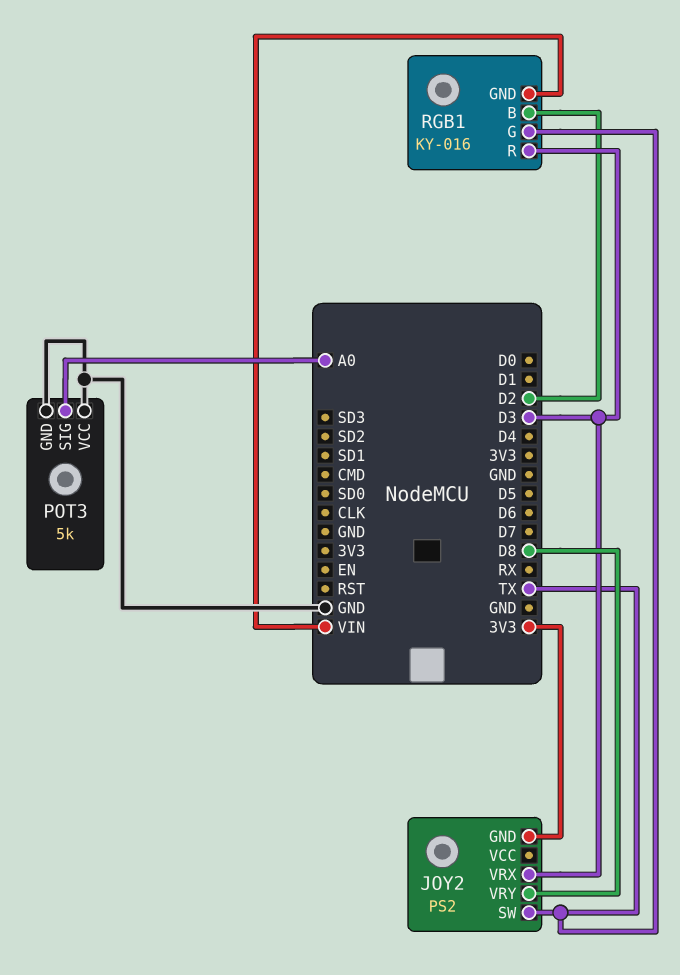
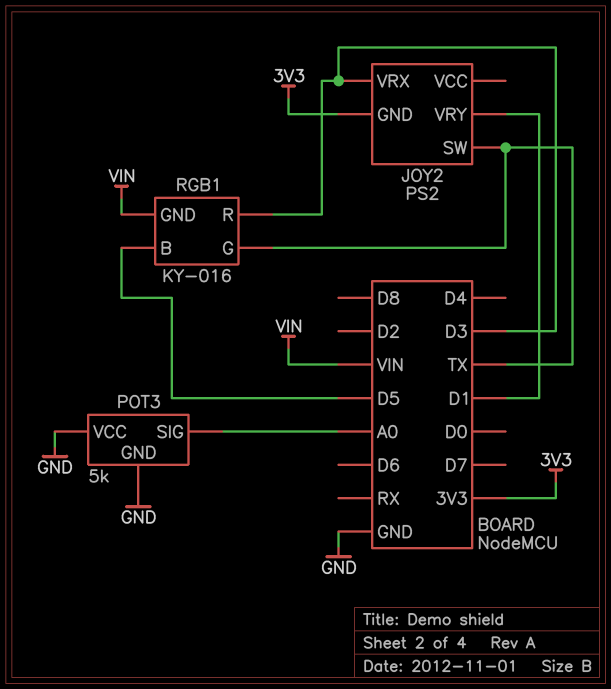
JOY2 pin VRY: D8 -> D1
RGB1 pin B: D2 -> D5

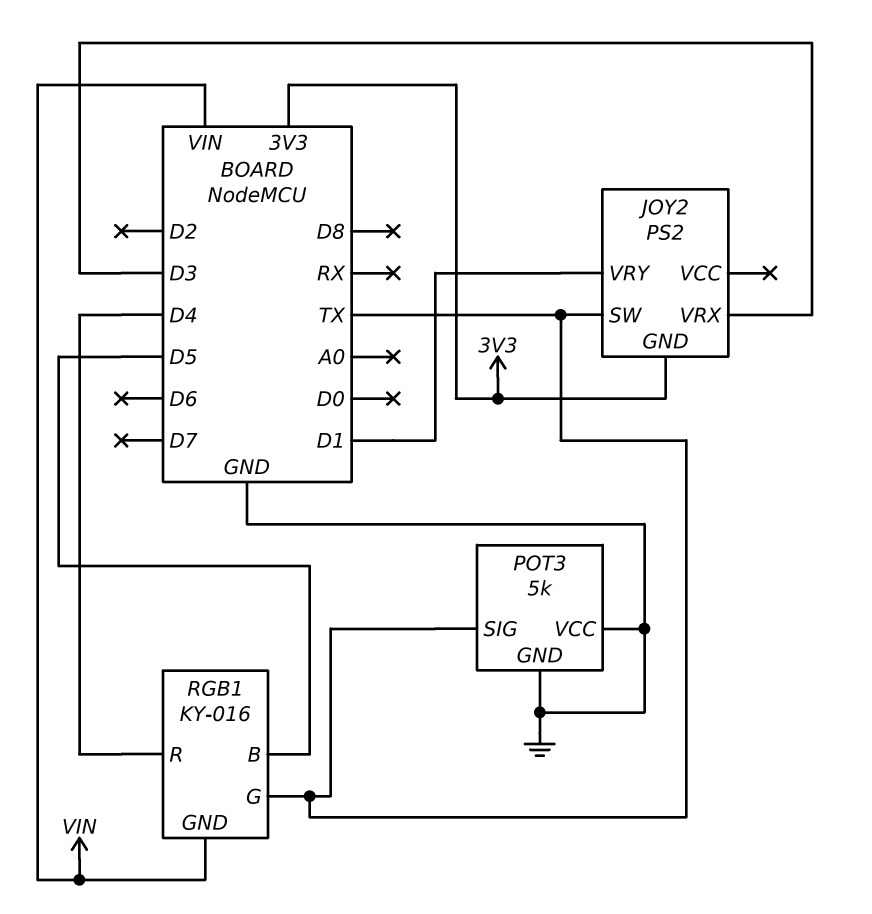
POT3 pin SIG: A0 -> TX
RGB1 pin R: D3 -> D4

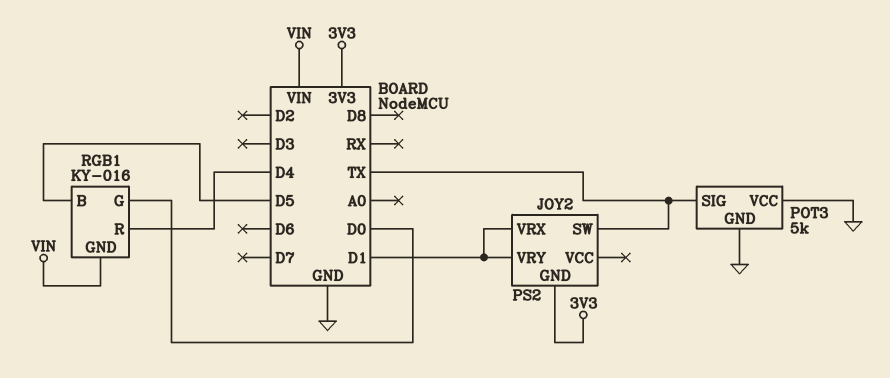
JOY2 pin VRX: D3 -> D1
RGB1 pin G: TX -> D0

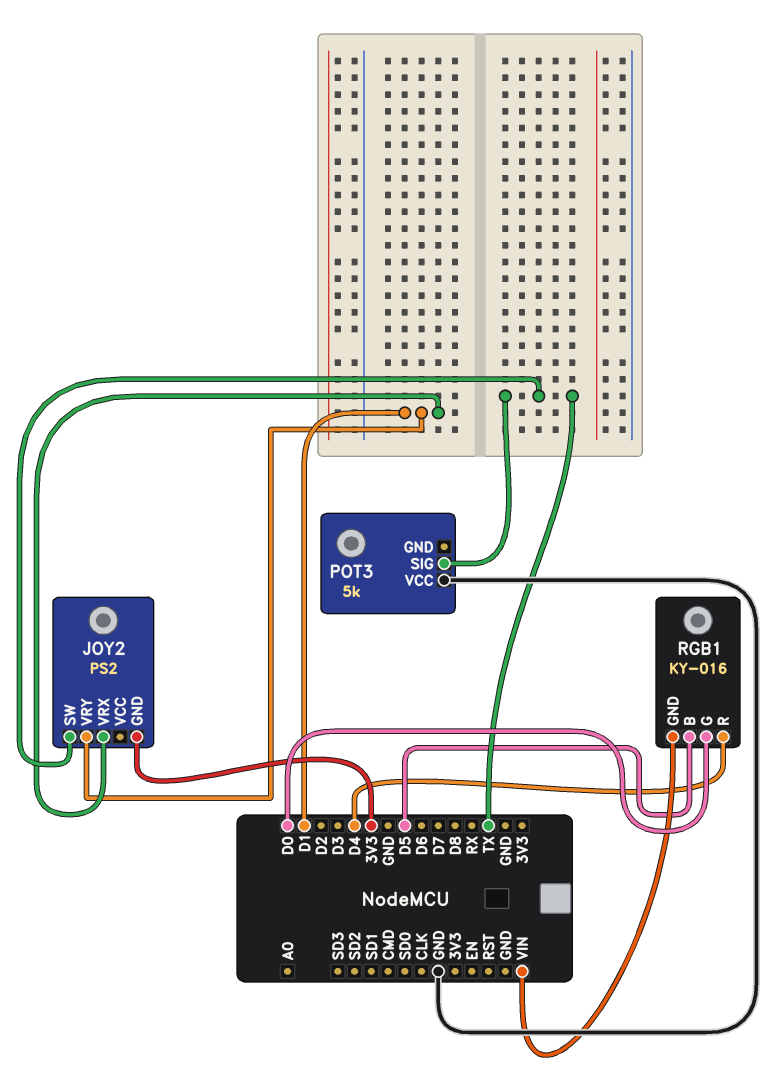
POT3 pin GND: GND -> none

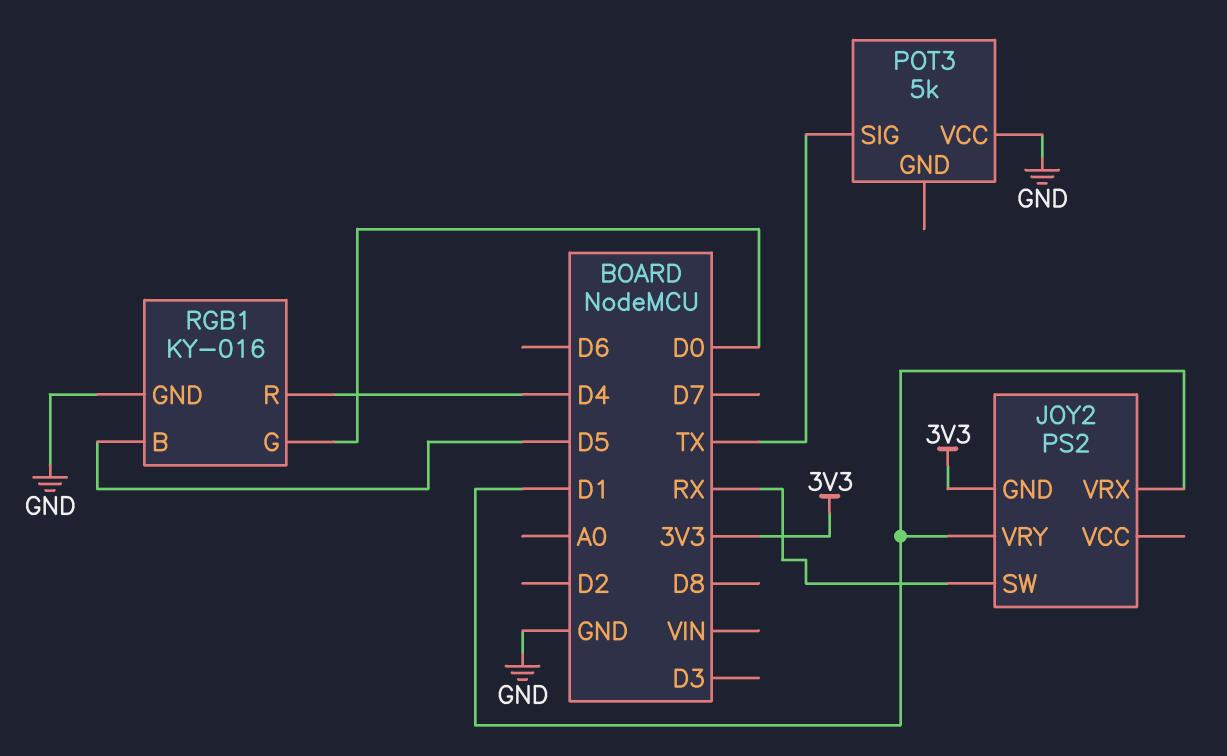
JOY2 pin SW: TX -> RX
RGB1 pin GND: VIN -> GND

